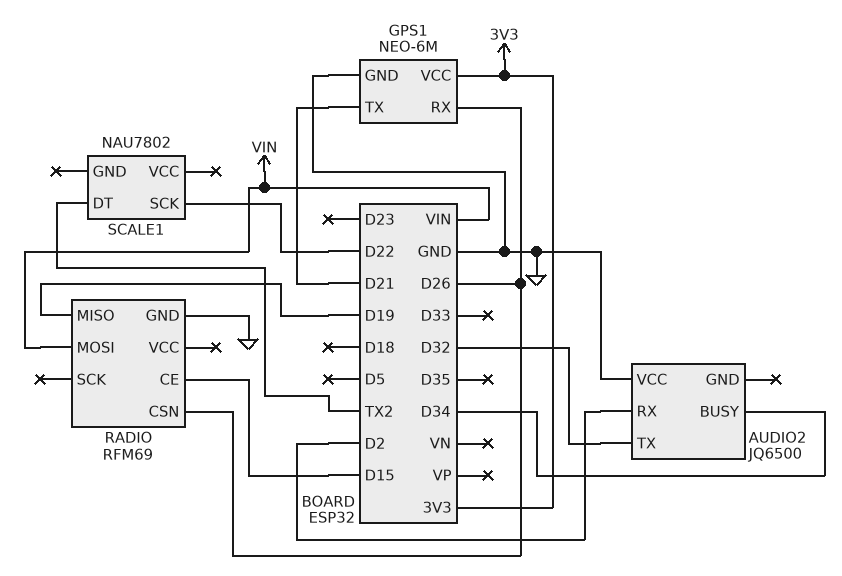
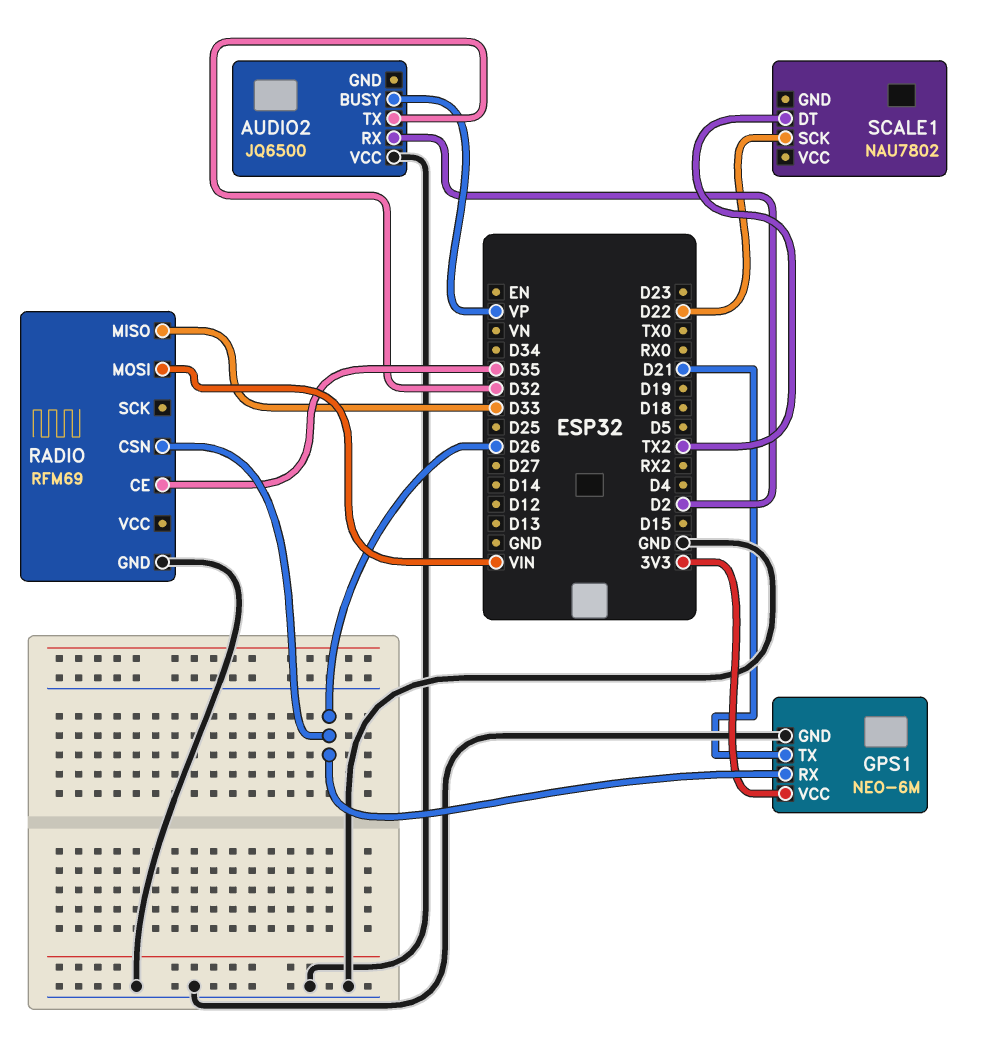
AUDIO2 pin BUSY: D34 -> VP
RADIO pin CE: D15 -> D35
RADIO pin MISO: D19 -> D33

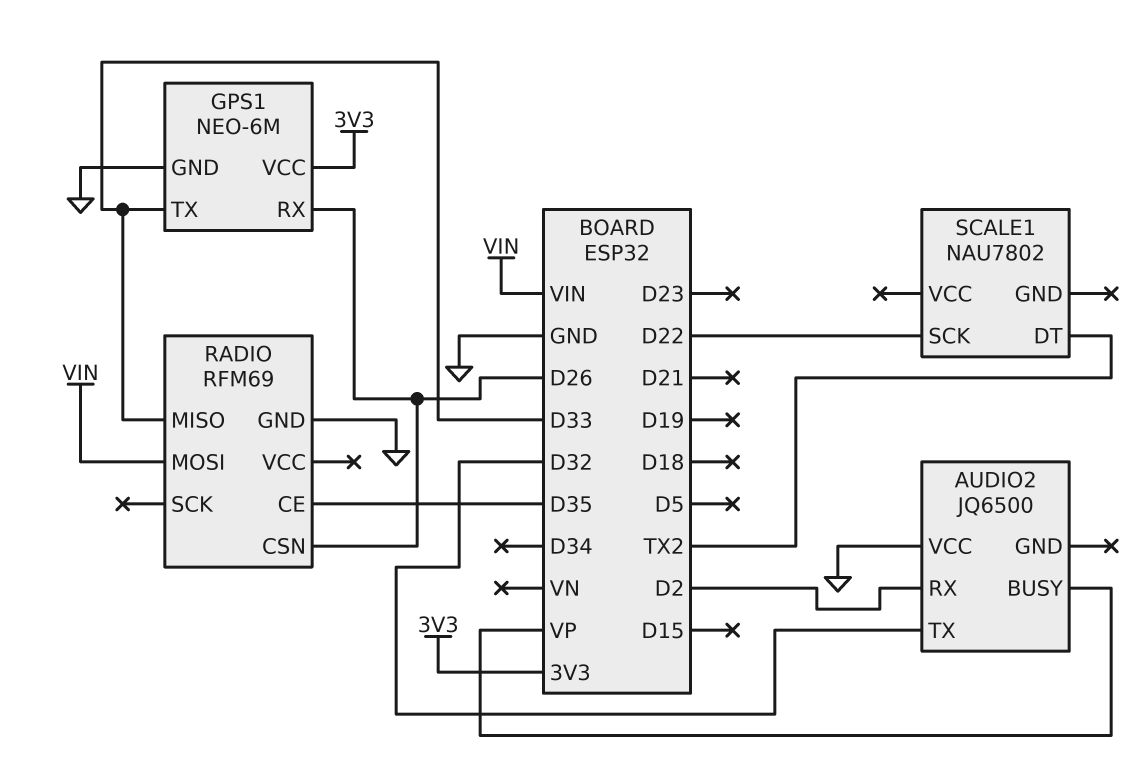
GPS1 pin TX: D21 -> D33

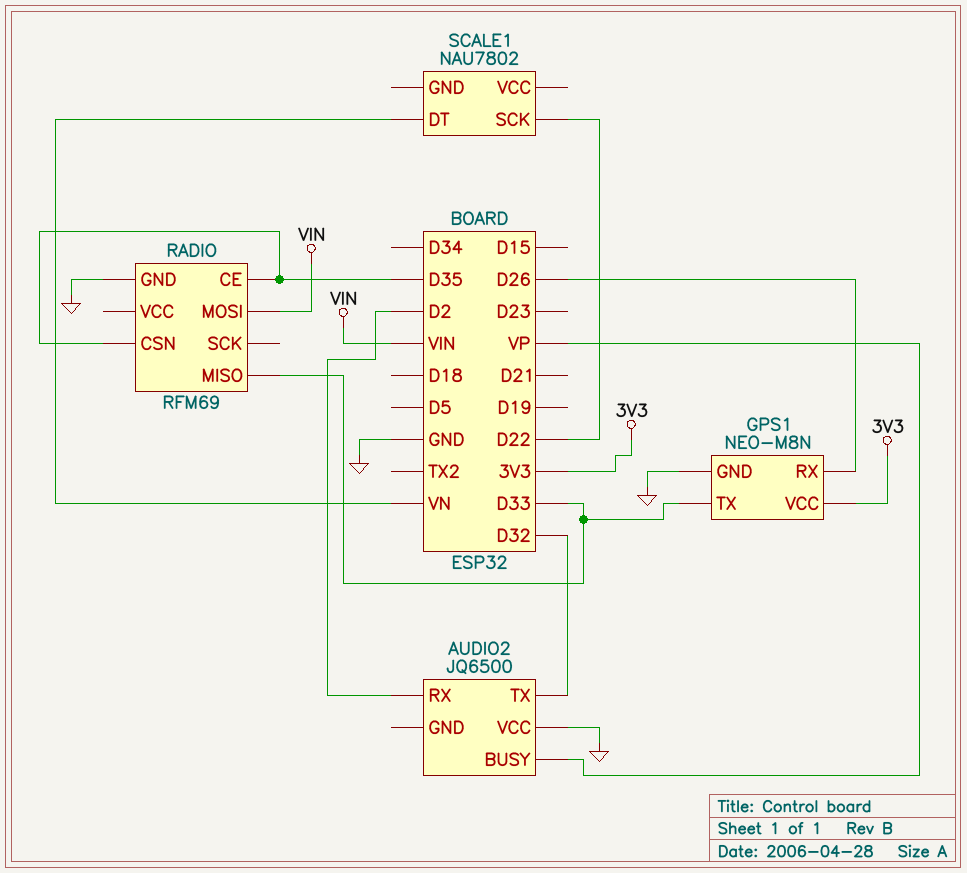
GPS1: NEO-6M -> NEO-M8N
RADIO pin CSN: D26 -> D35
SCALE1 pin DT: TX2 -> VN

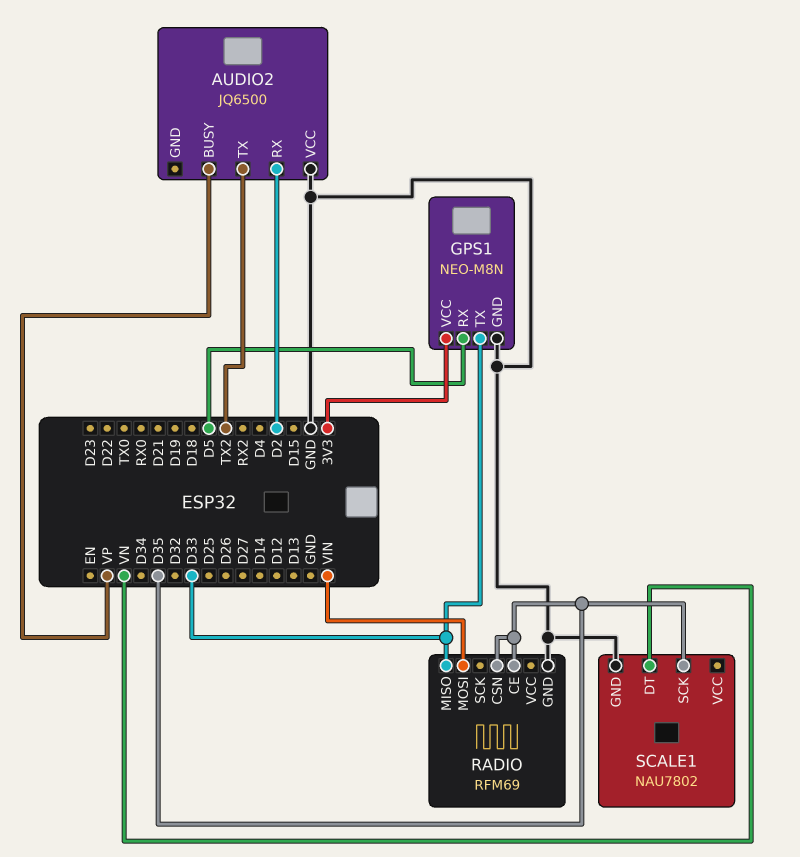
AUDIO2 pin TX: D32 -> TX2
GPS1 pin RX: D26 -> D5
SCALE1 pin GND: none -> GND
SCALE1 pin SCK: D22 -> D35

